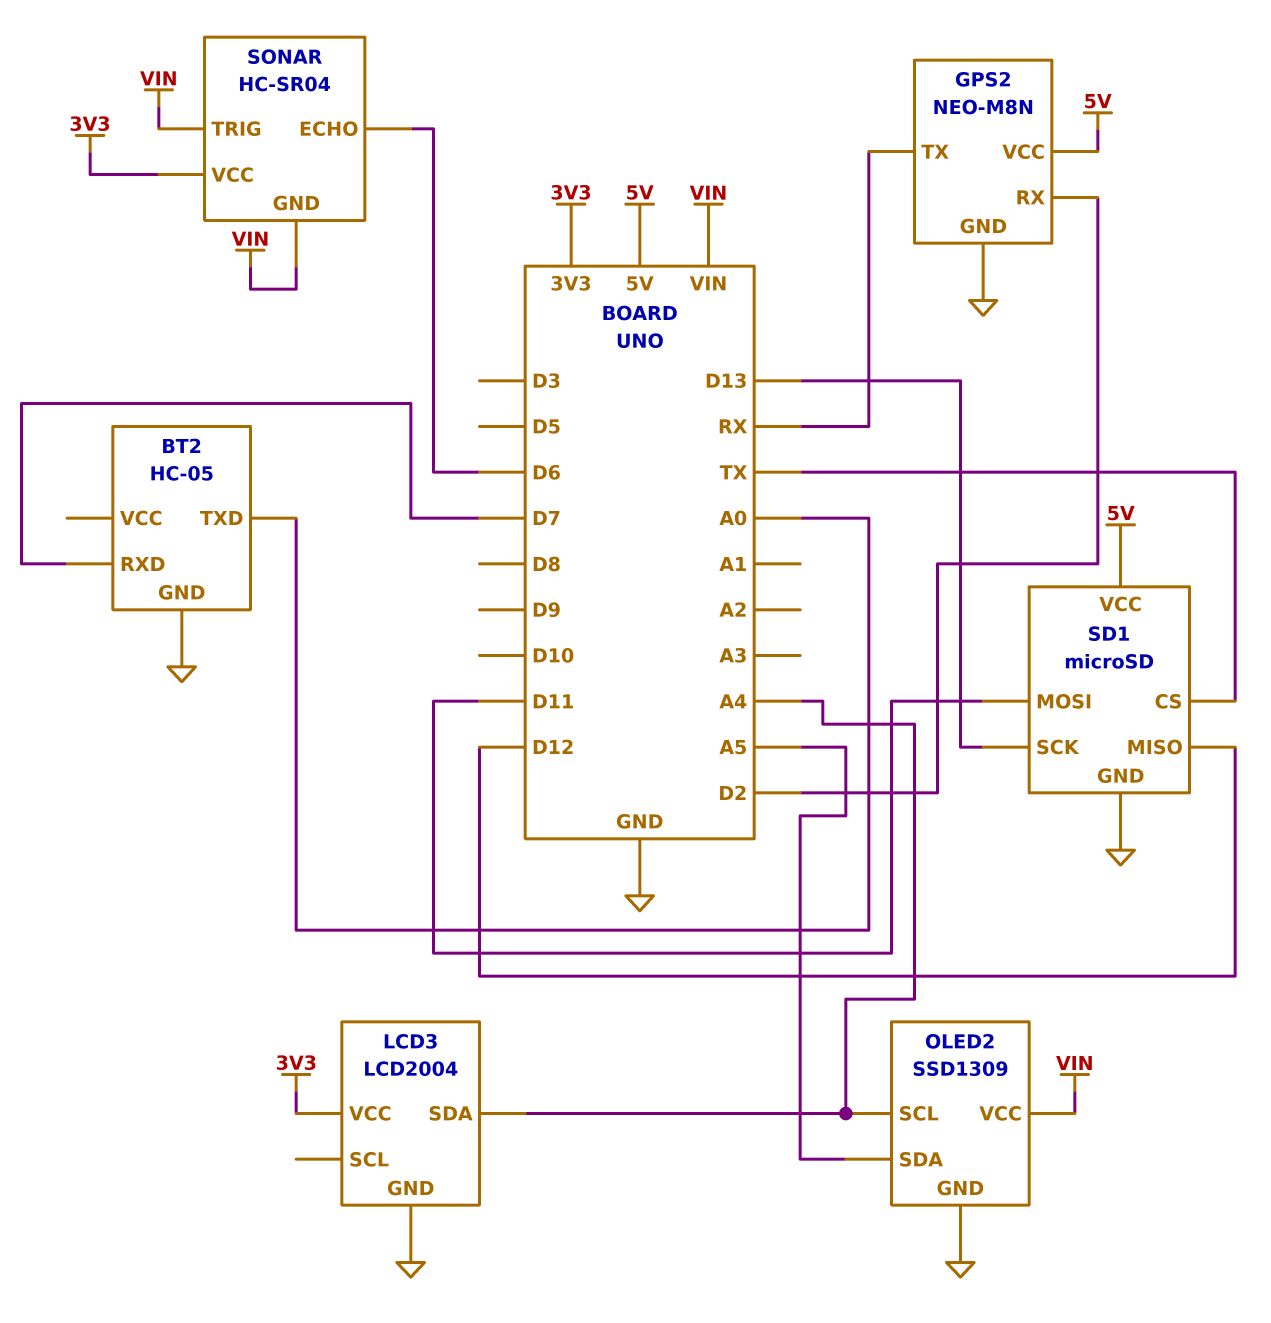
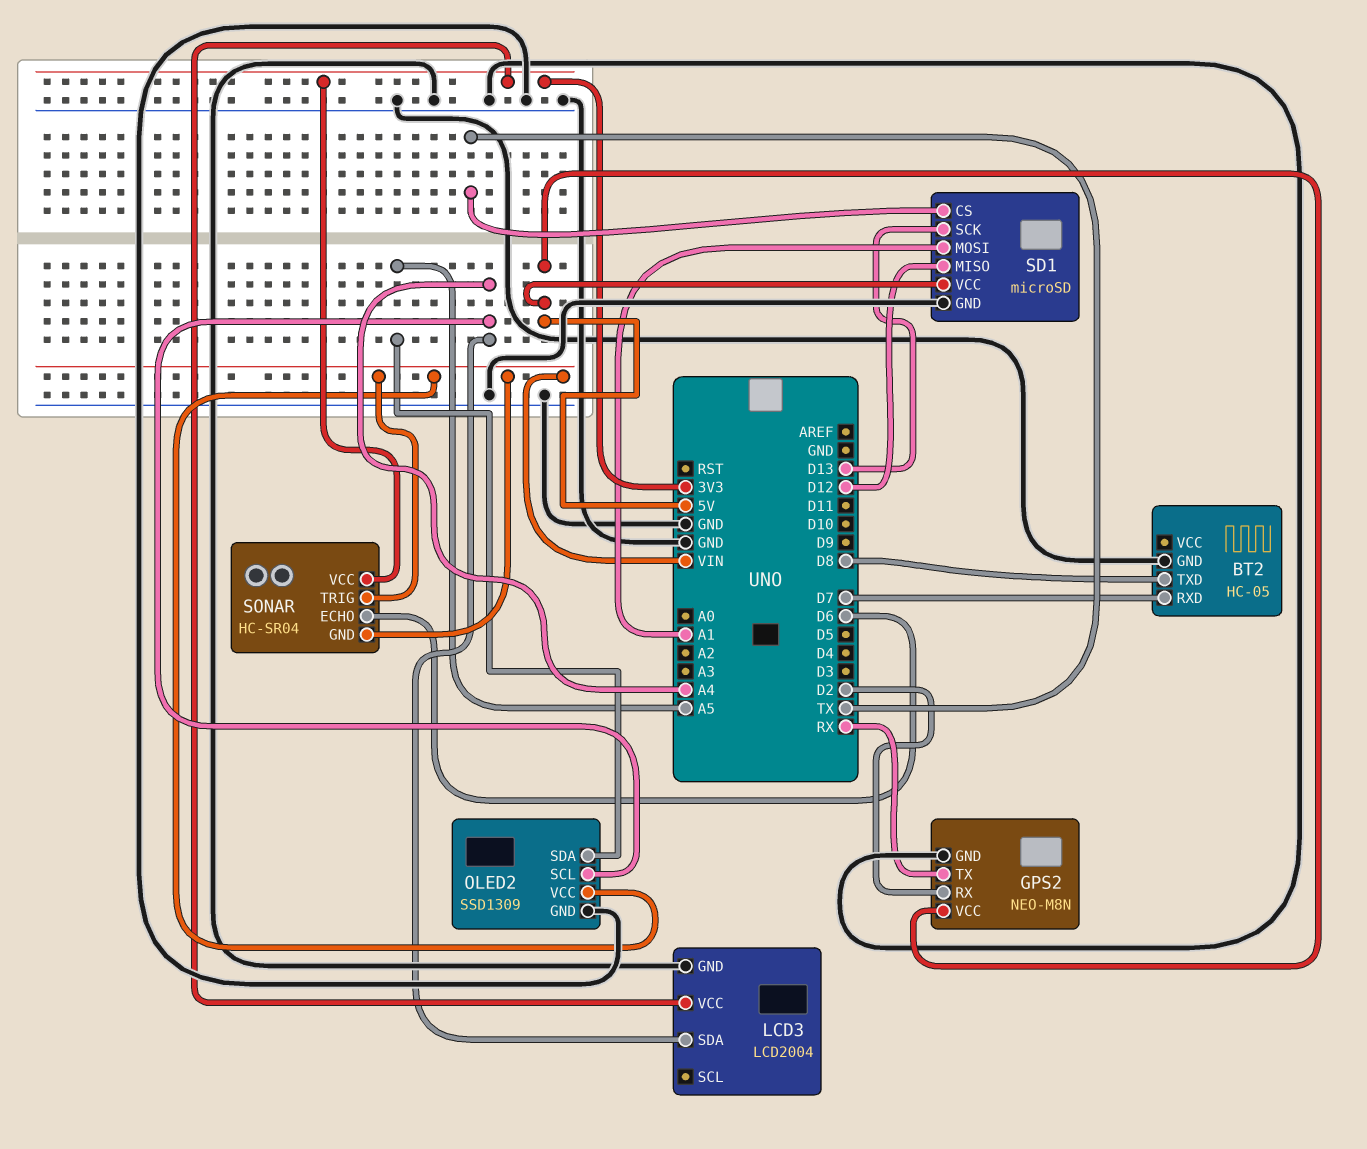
BT2 pin TXD: A0 -> D8
SD1 pin MOSI: D11 -> A1

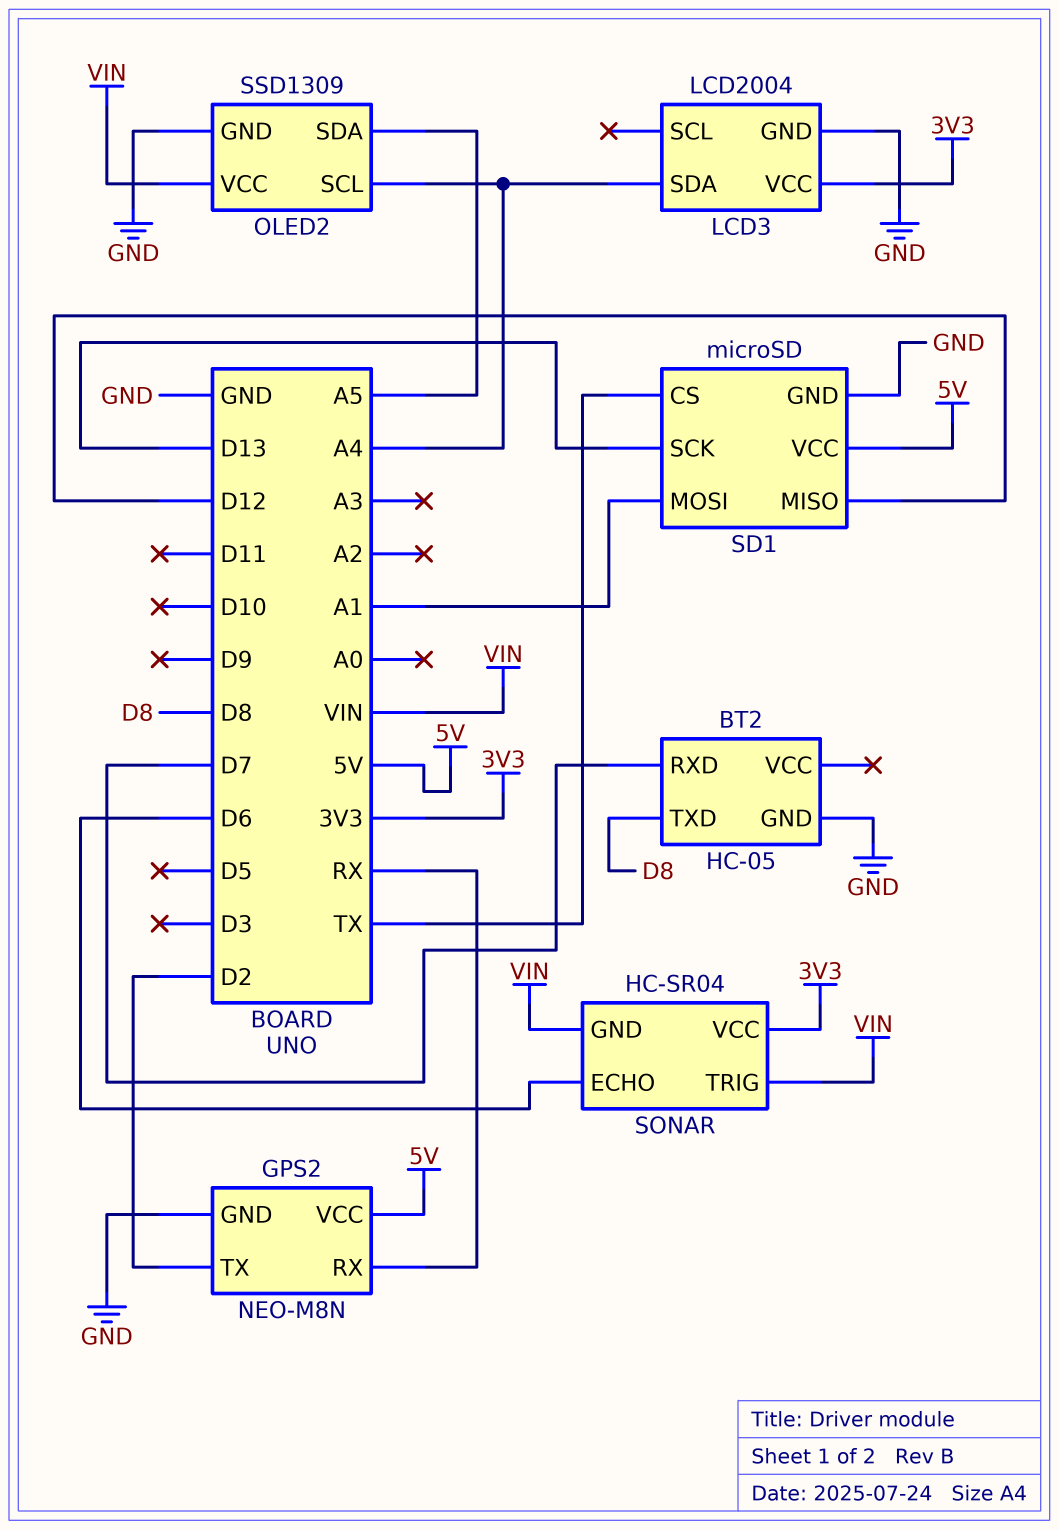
GPS2 pin RX: D2 -> RX
GPS2 pin TX: RX -> D2

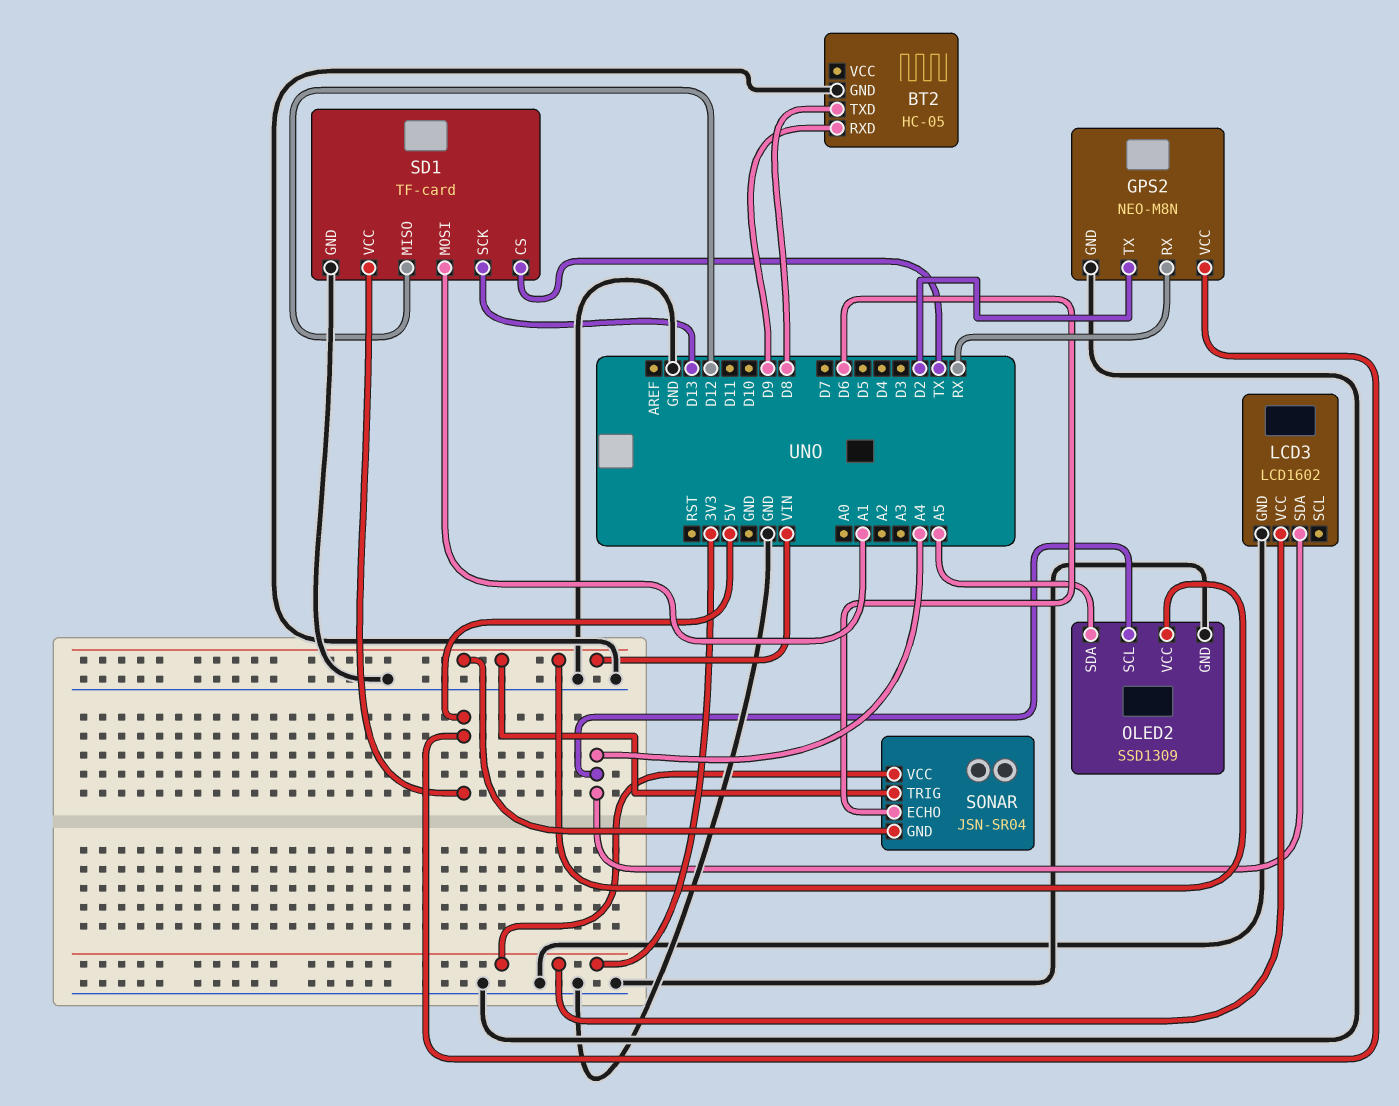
BT2 pin RXD: D7 -> D9
LCD3: LCD2004 -> LCD1602
SD1: microSD -> TF-card
SONAR: HC-SR04 -> JSN-SR04

